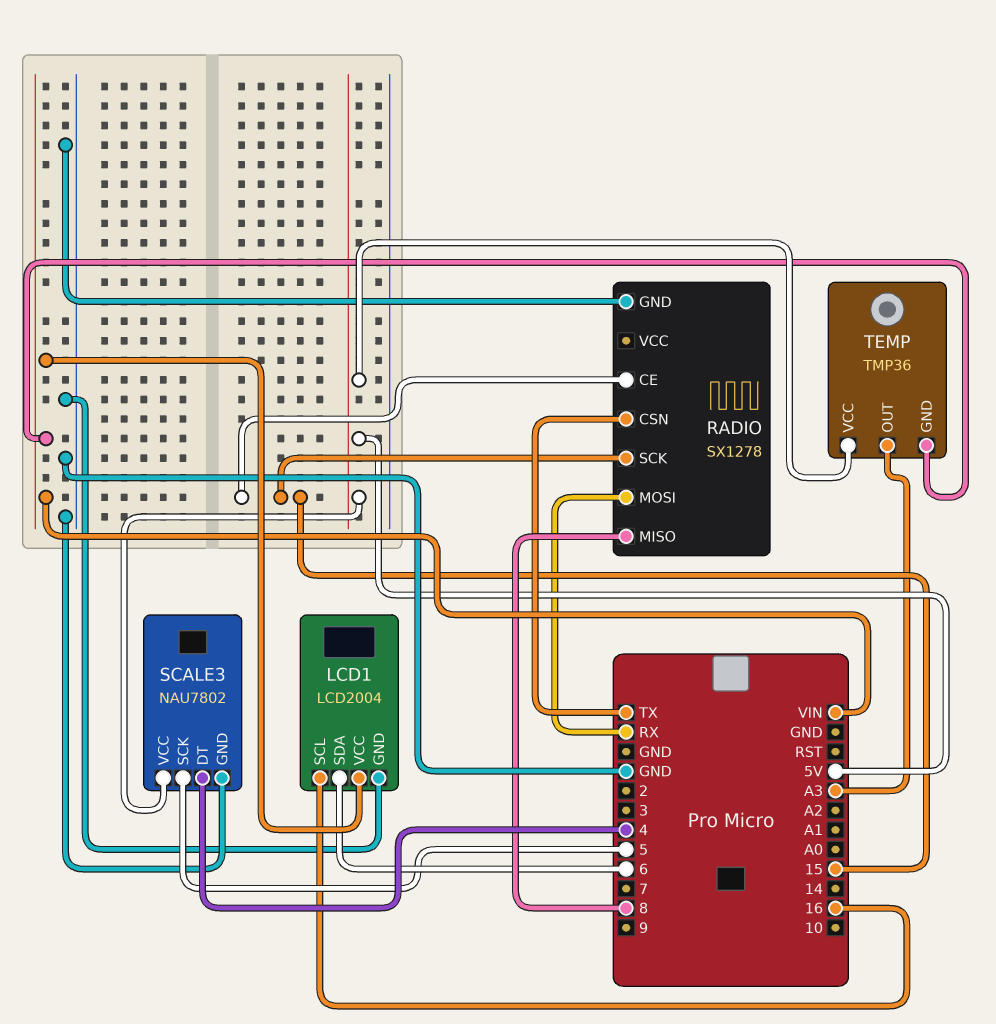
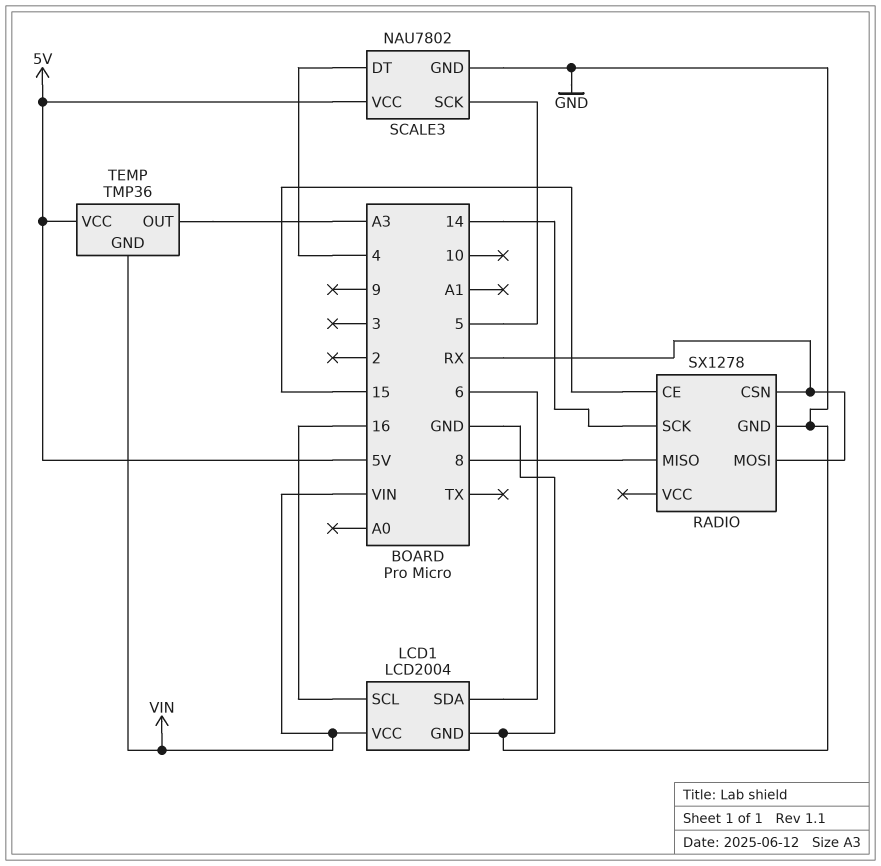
RADIO pin CSN: TX -> RX
RADIO pin SCK: 15 -> 14

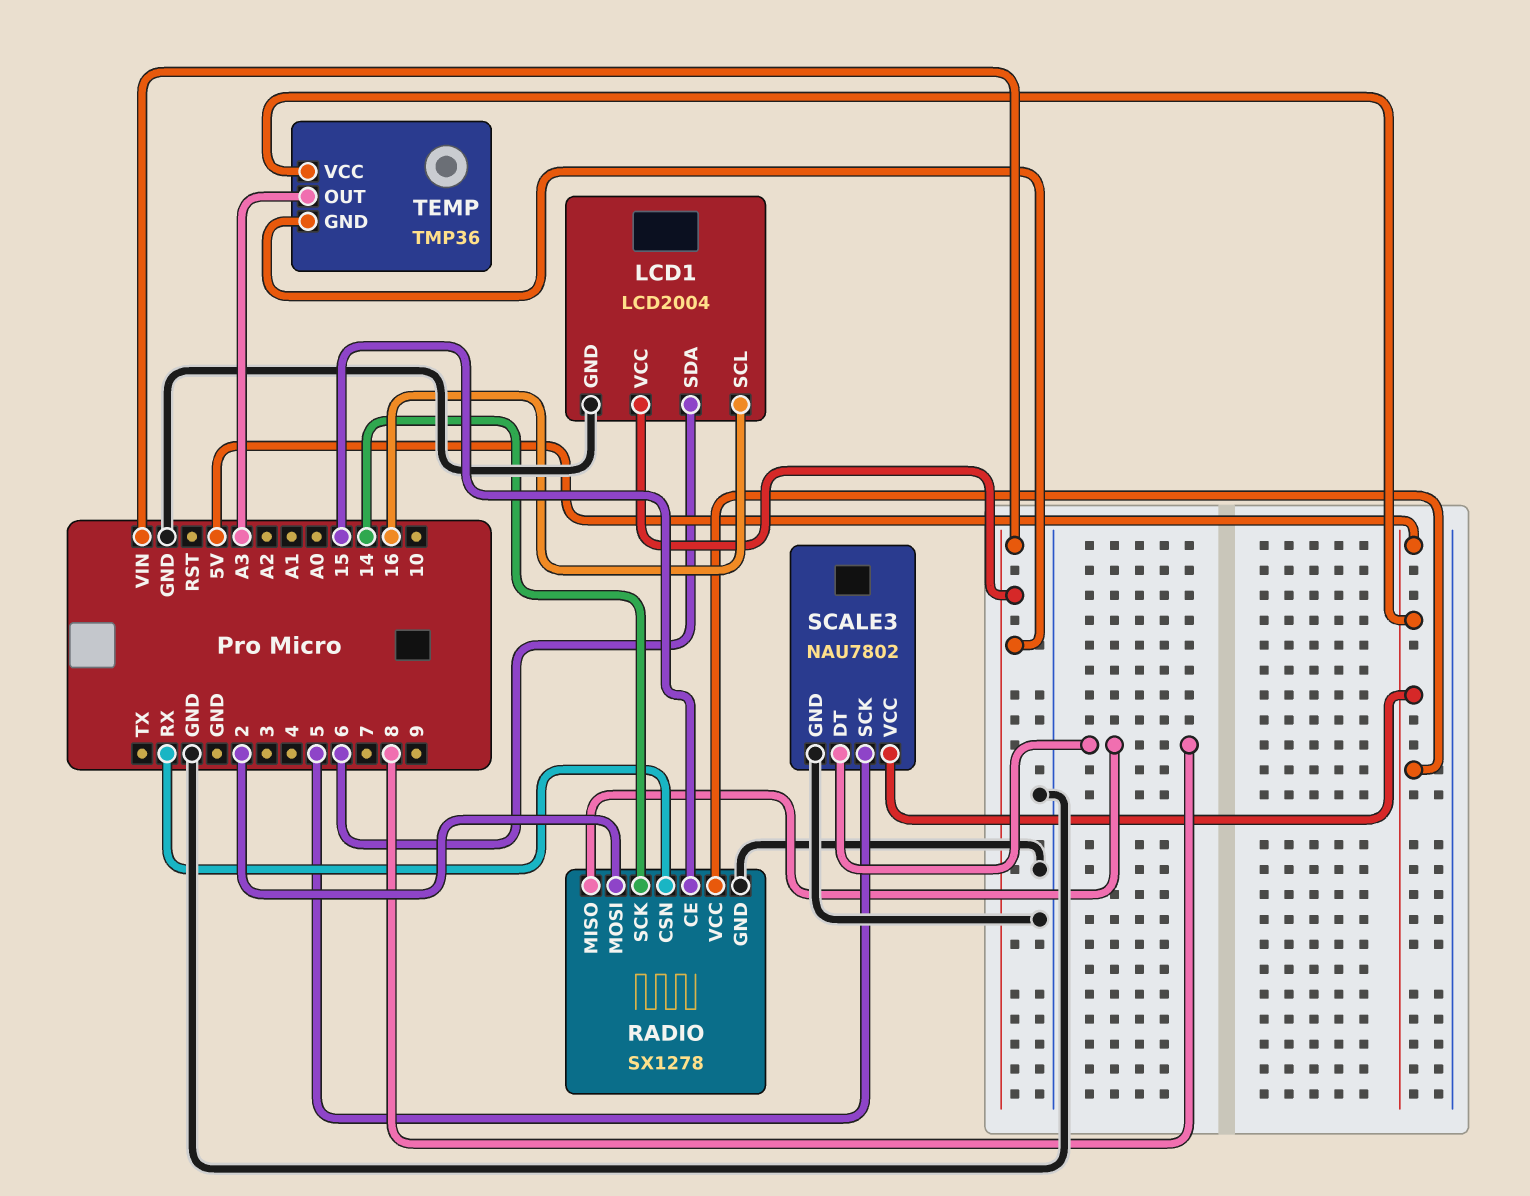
RADIO pin MOSI: RX -> 2
RADIO pin VCC: none -> 5V
SCALE3 pin DT: 4 -> 8

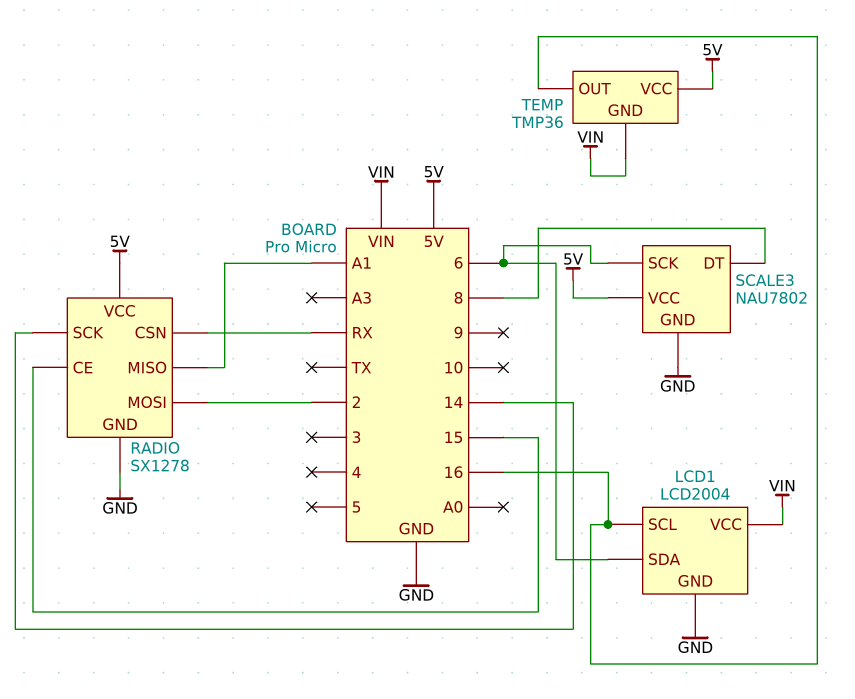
RADIO pin MISO: 8 -> A1
SCALE3 pin SCK: 5 -> 6
TEMP pin OUT: A3 -> 16

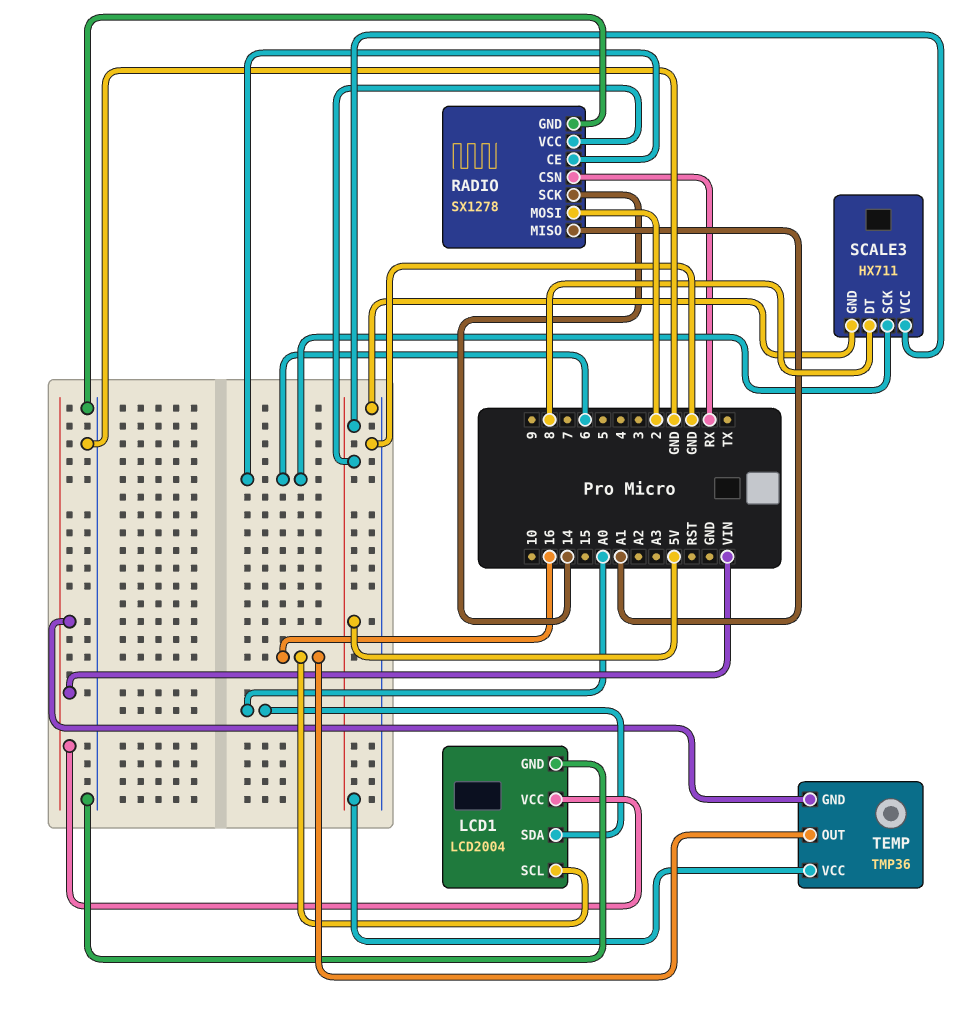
LCD1 pin SDA: 6 -> A0
RADIO pin CE: 15 -> 6
SCALE3: NAU7802 -> HX711

